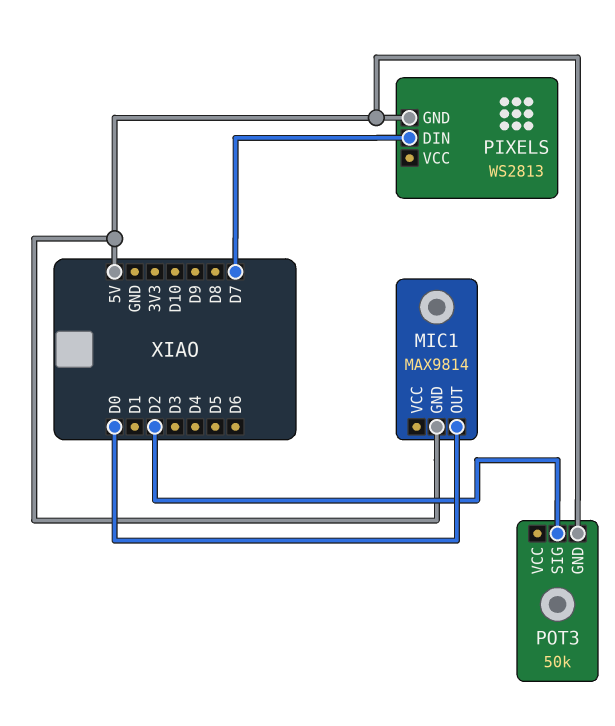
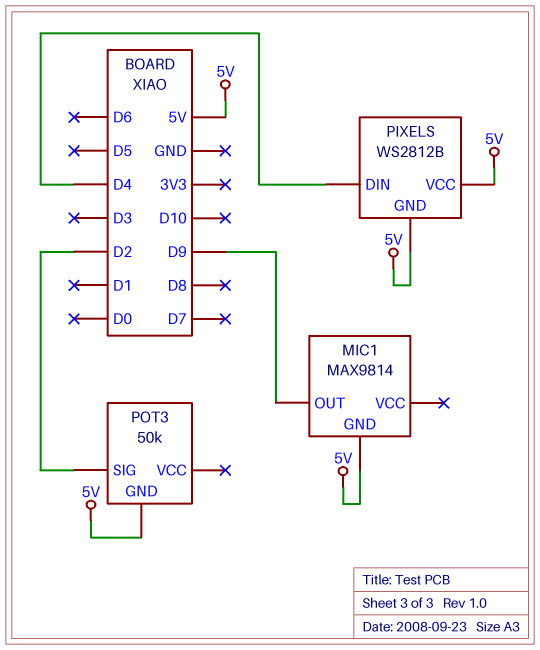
MIC1 pin OUT: D0 -> D9
PIXELS: WS2813 -> WS2812B
PIXELS pin DIN: D7 -> D4
PIXELS pin VCC: none -> 5V

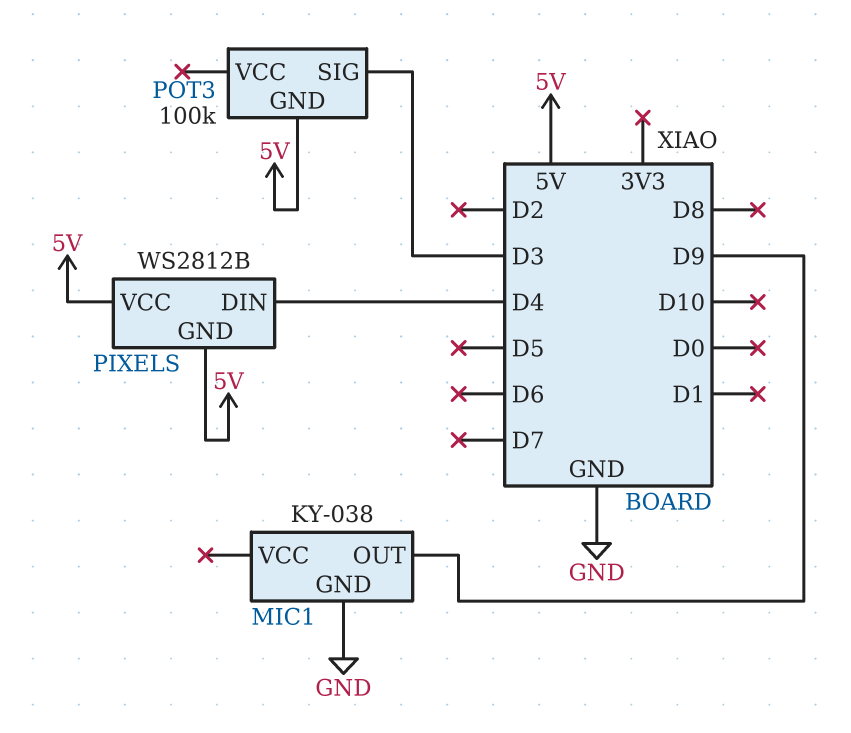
MIC1: MAX9814 -> KY-038
MIC1 pin GND: 5V -> GND
POT3: 50k -> 100k
POT3 pin SIG: D2 -> D3

